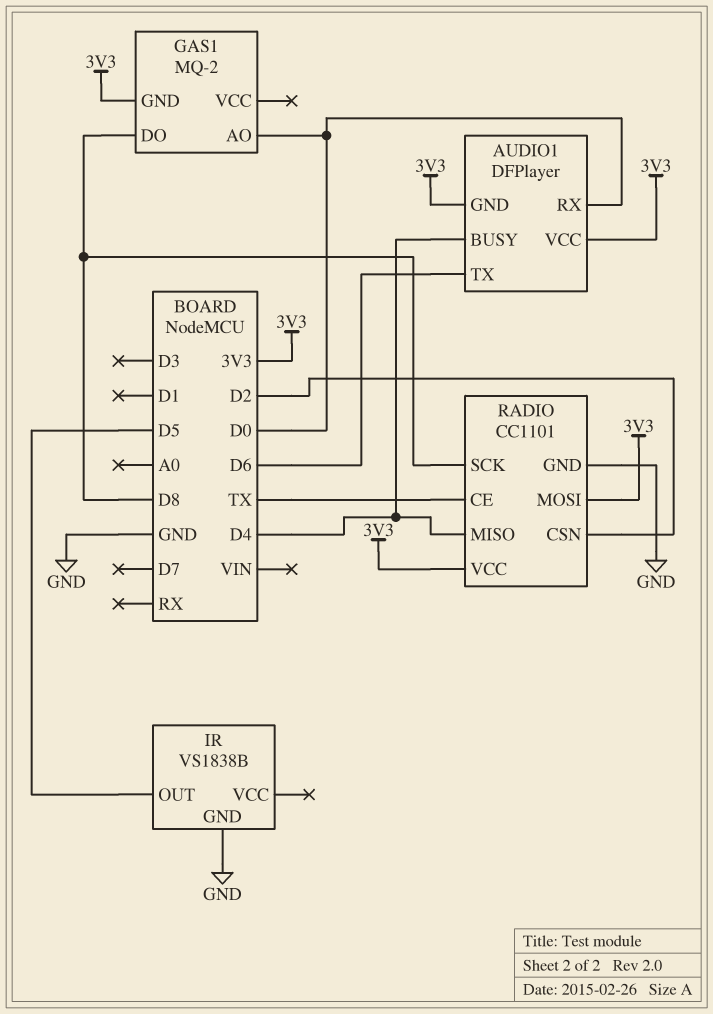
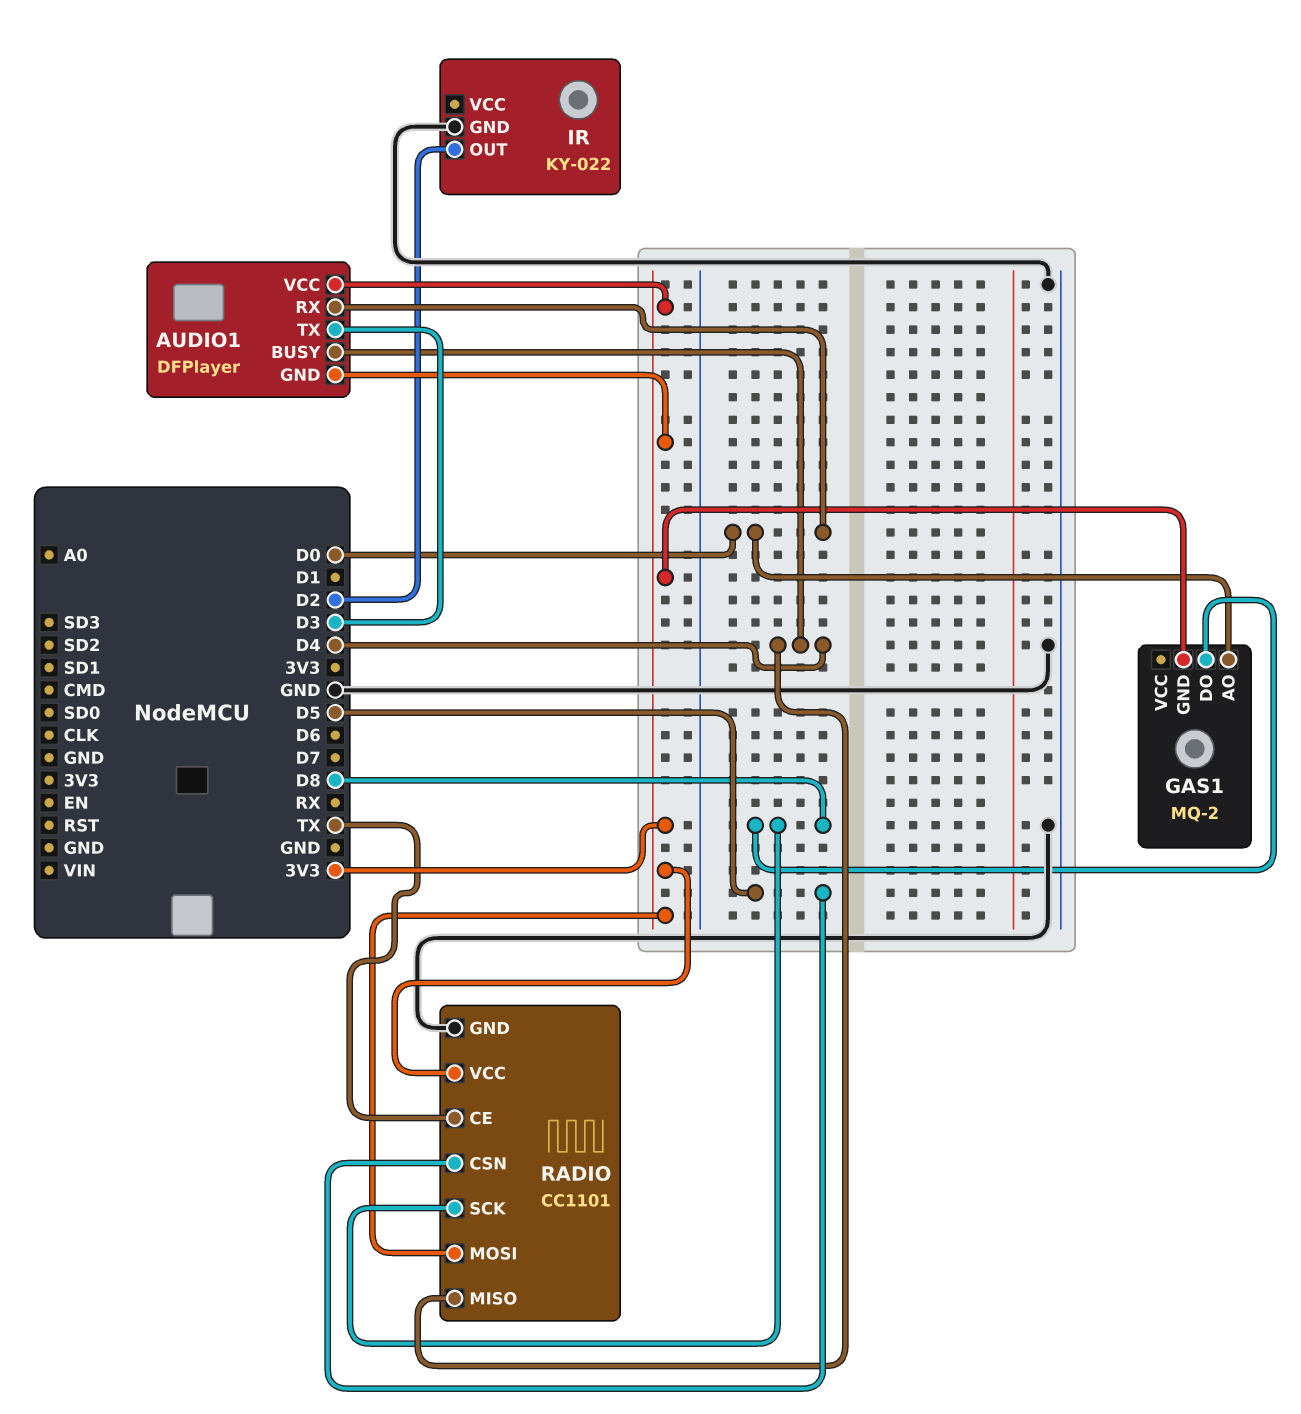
AUDIO1 pin TX: D6 -> D3
IR: VS1838B -> KY-022
IR pin OUT: D5 -> D2
RADIO pin CSN: D2 -> D5

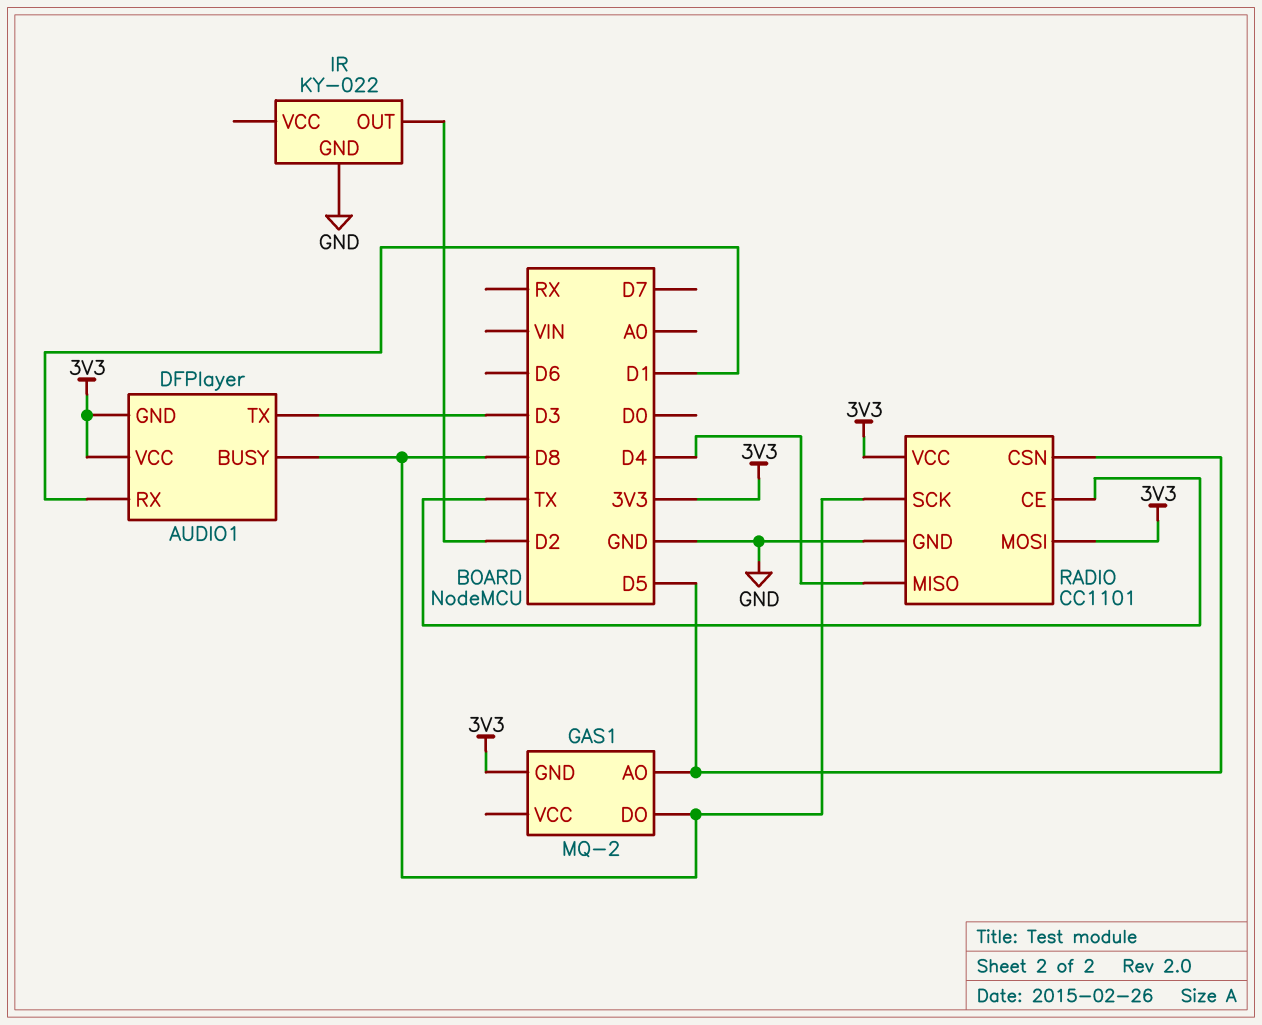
AUDIO1 pin BUSY: D4 -> D8
AUDIO1 pin RX: D0 -> D1
GAS1 pin AO: D0 -> D5

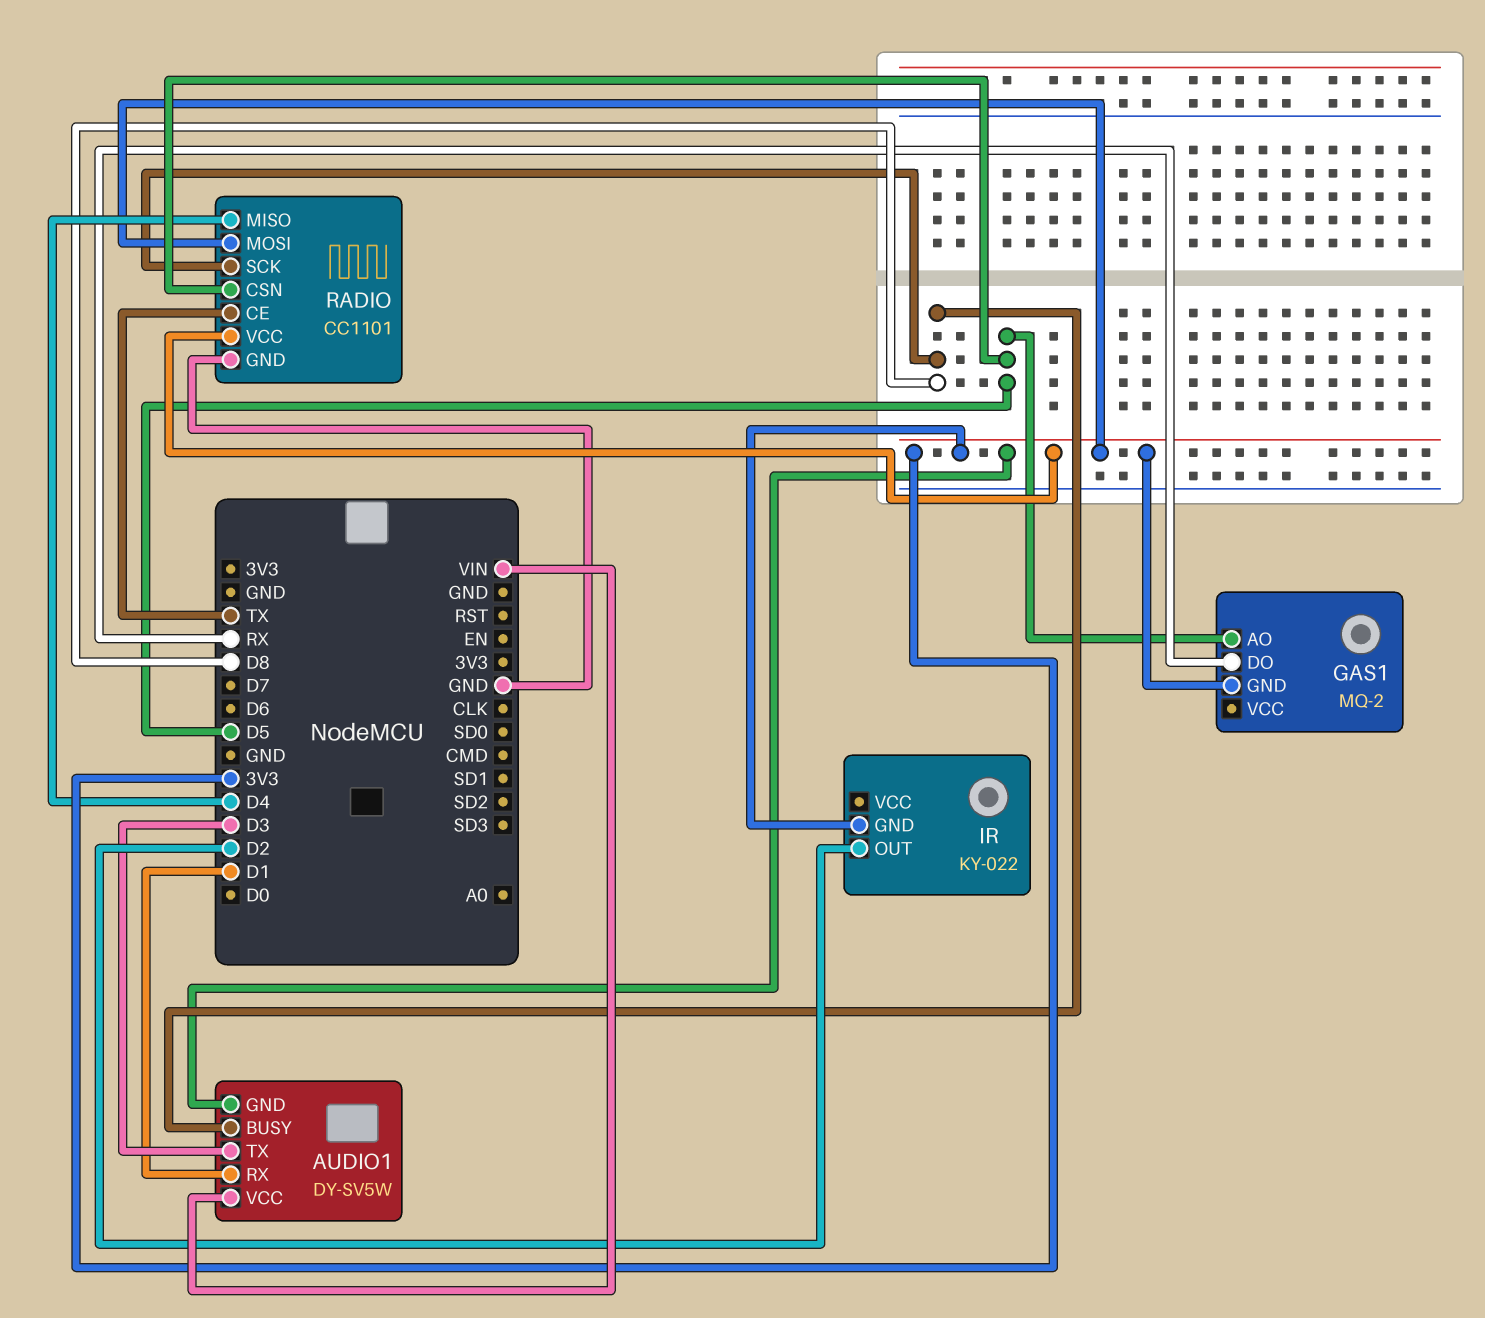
AUDIO1: DFPlayer -> DY-SV5W
AUDIO1 pin VCC: 3V3 -> VIN
GAS1 pin DO: D8 -> RX
IR pin GND: GND -> 3V3

